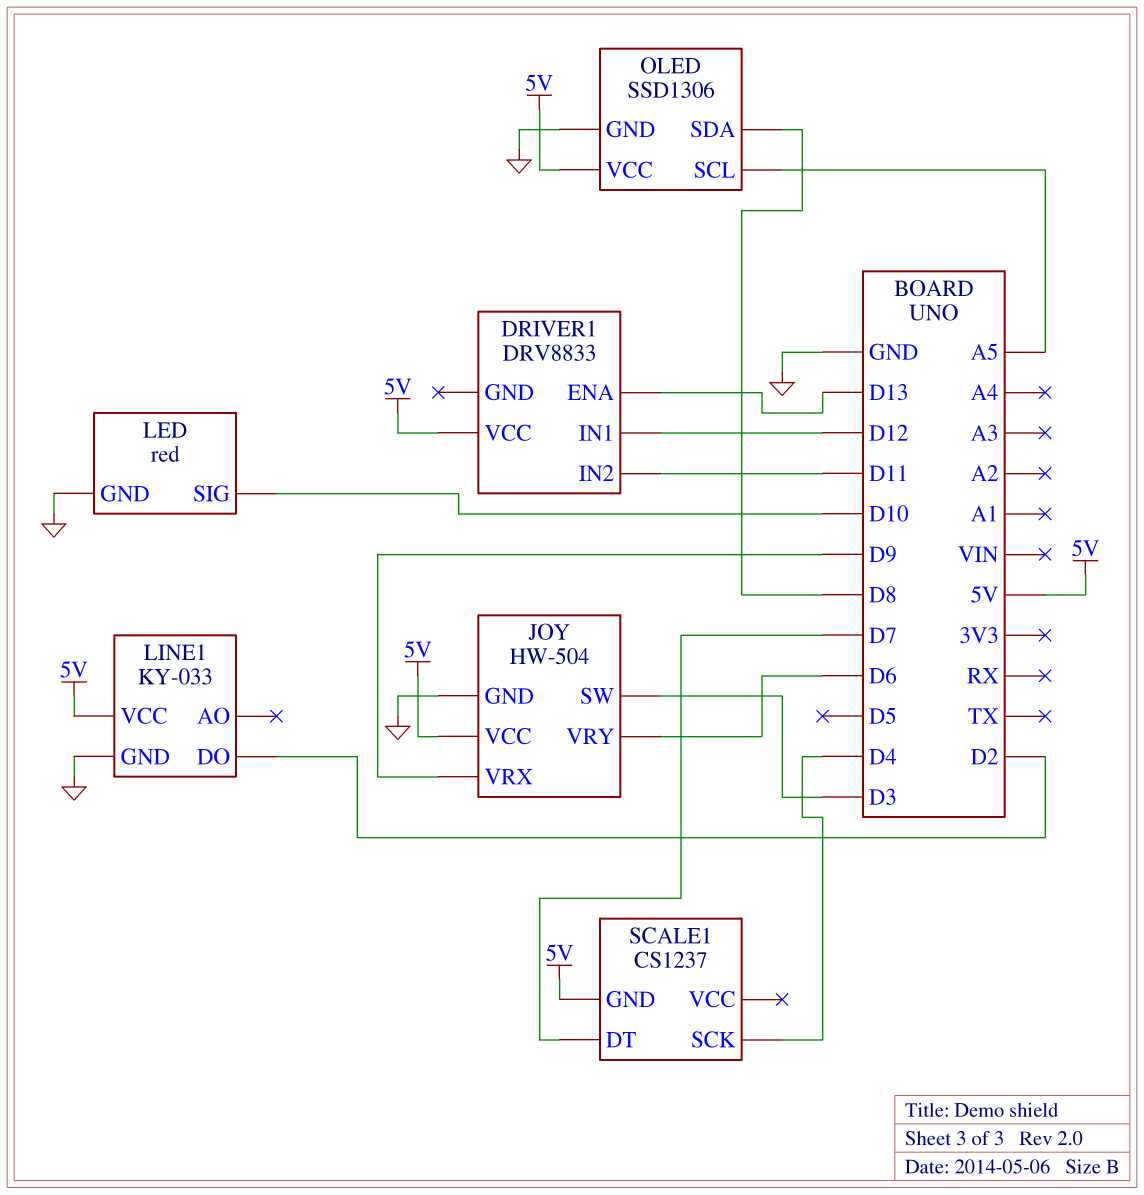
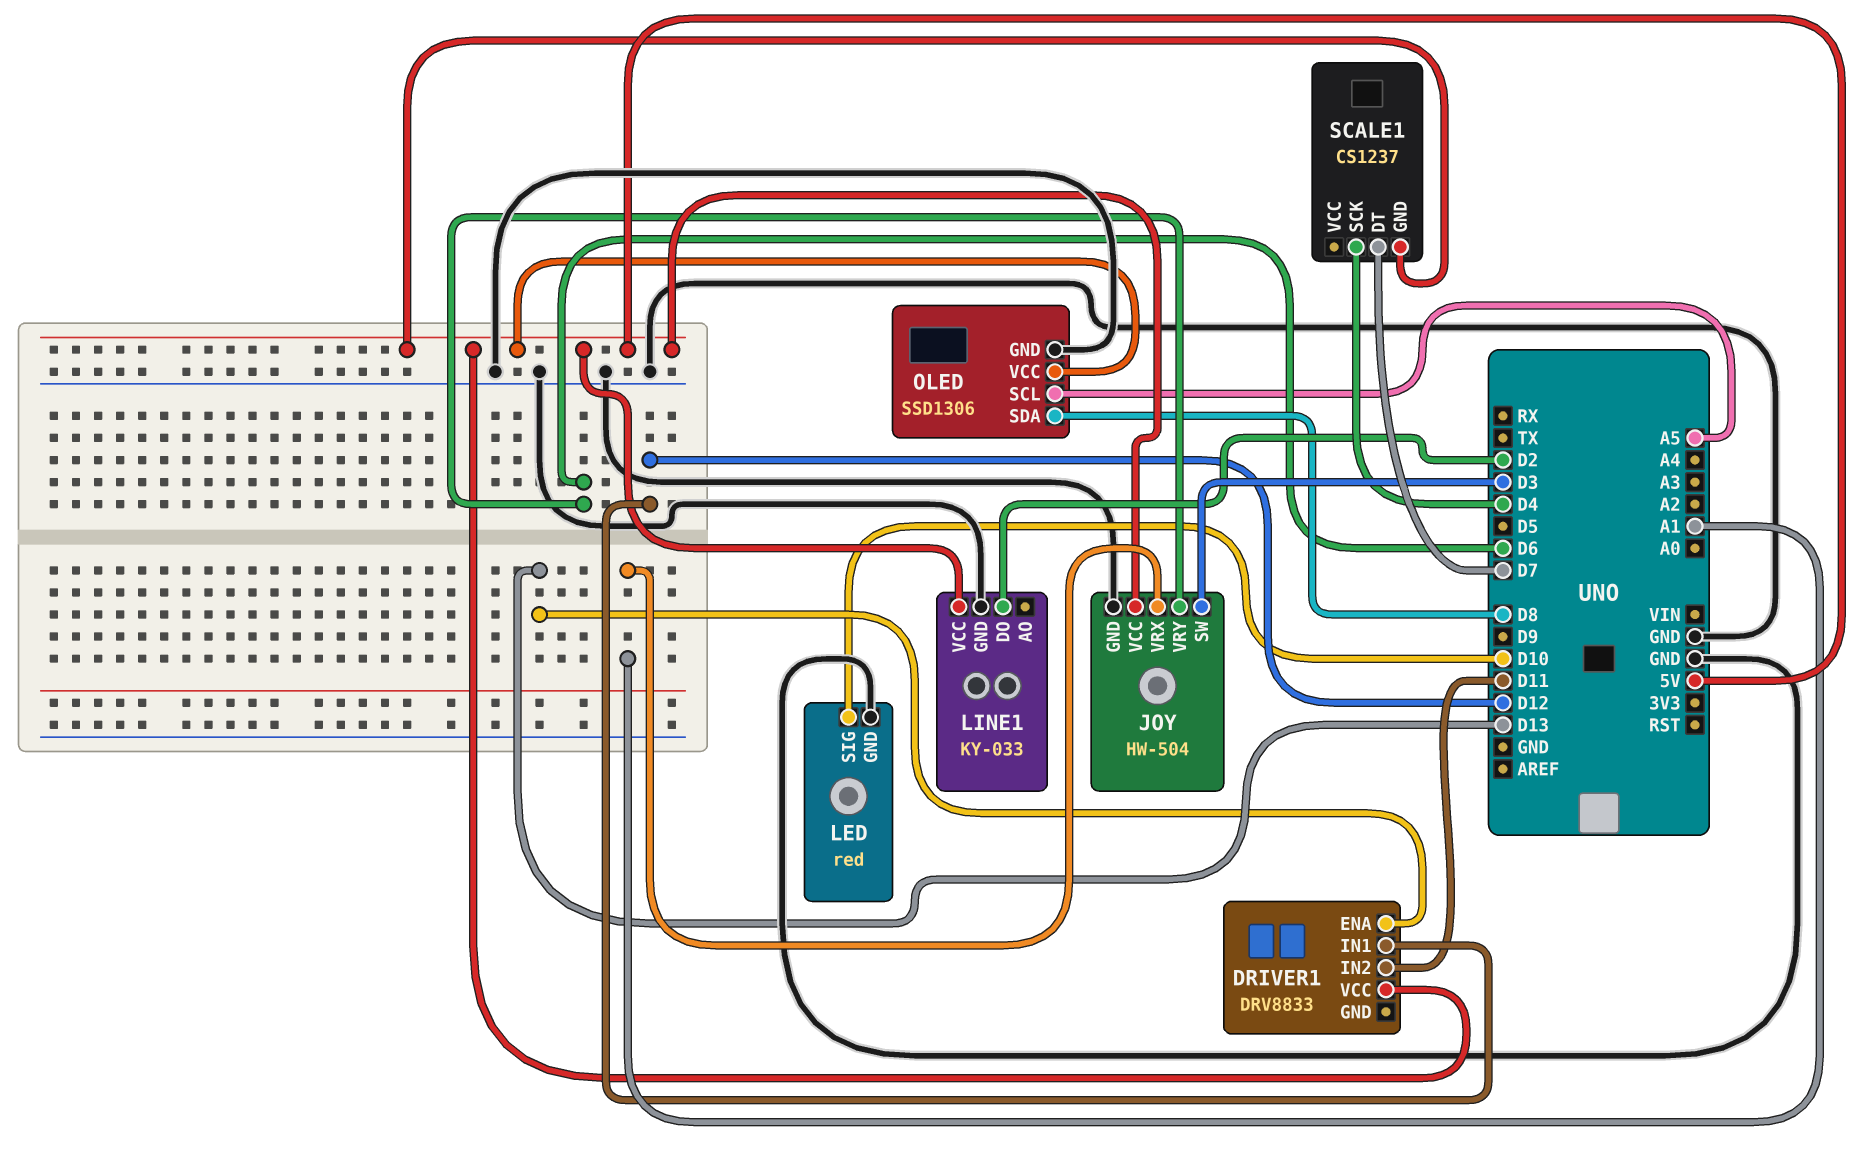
JOY pin VRX: D9 -> A1

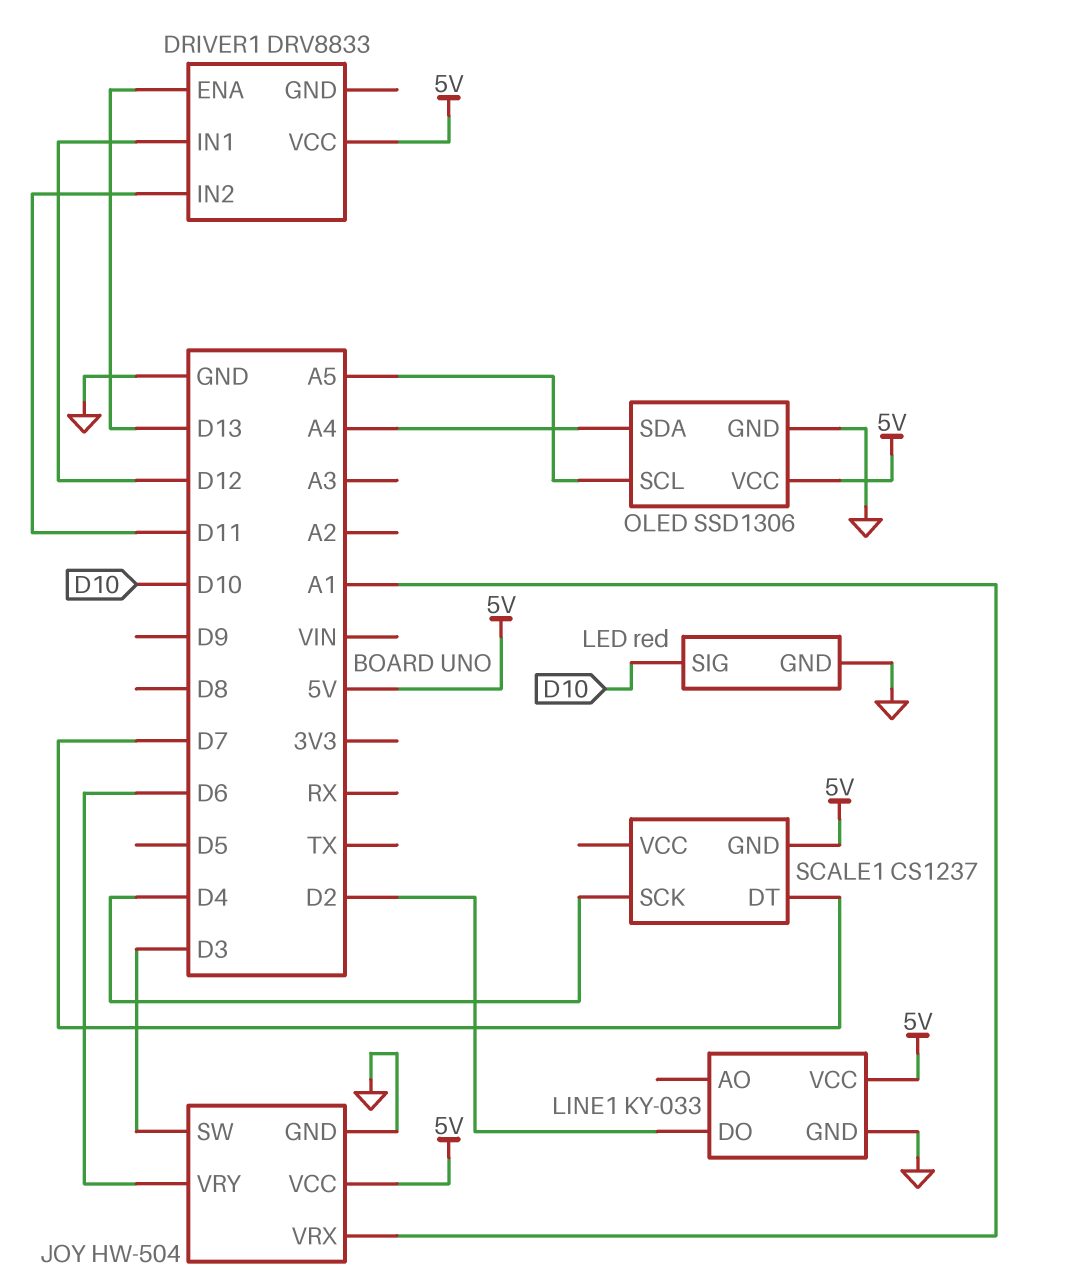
OLED pin SDA: D8 -> A4

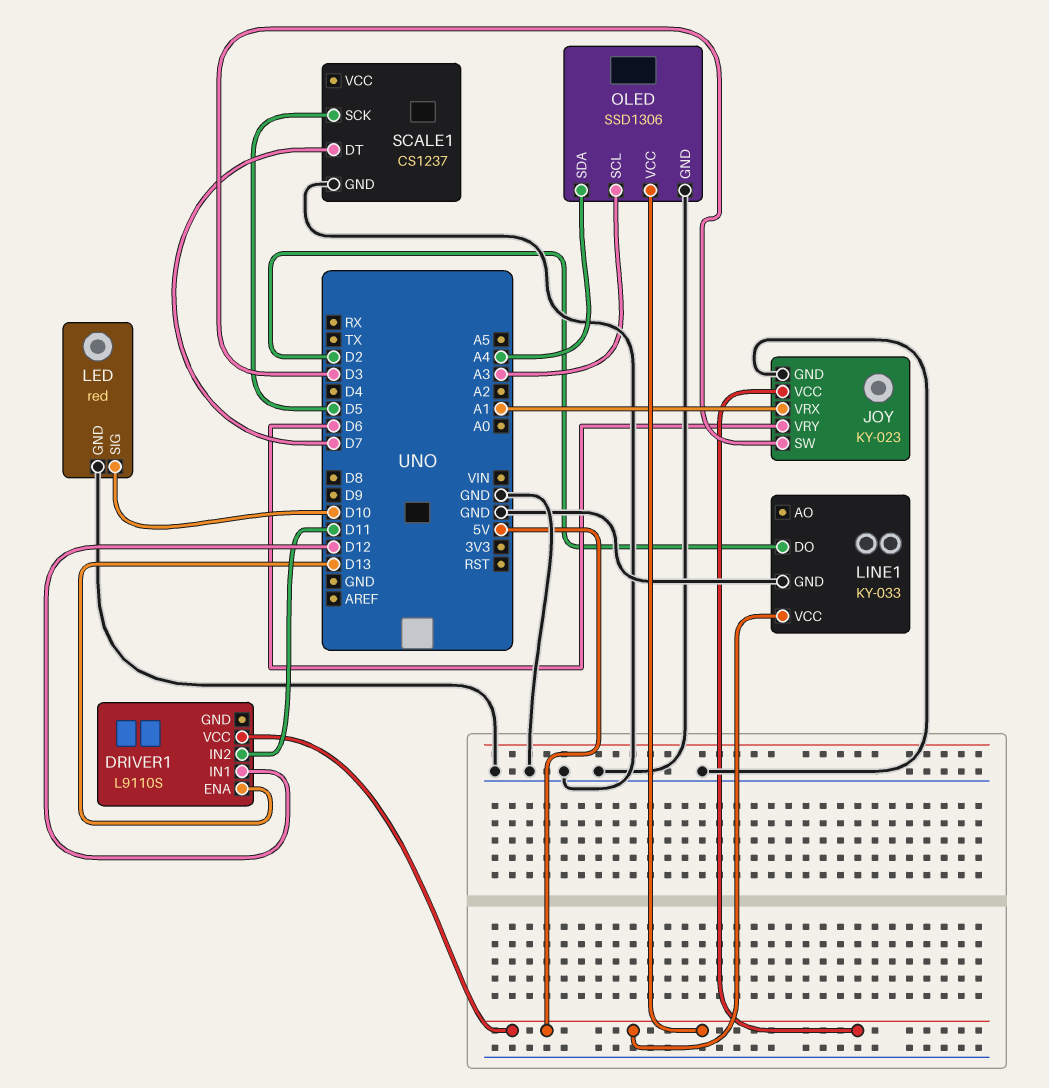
DRIVER1: DRV8833 -> L9110S
JOY: HW-504 -> KY-023
OLED pin SCL: A5 -> A3
SCALE1 pin GND: 5V -> GND
SCALE1 pin SCK: D4 -> D5

